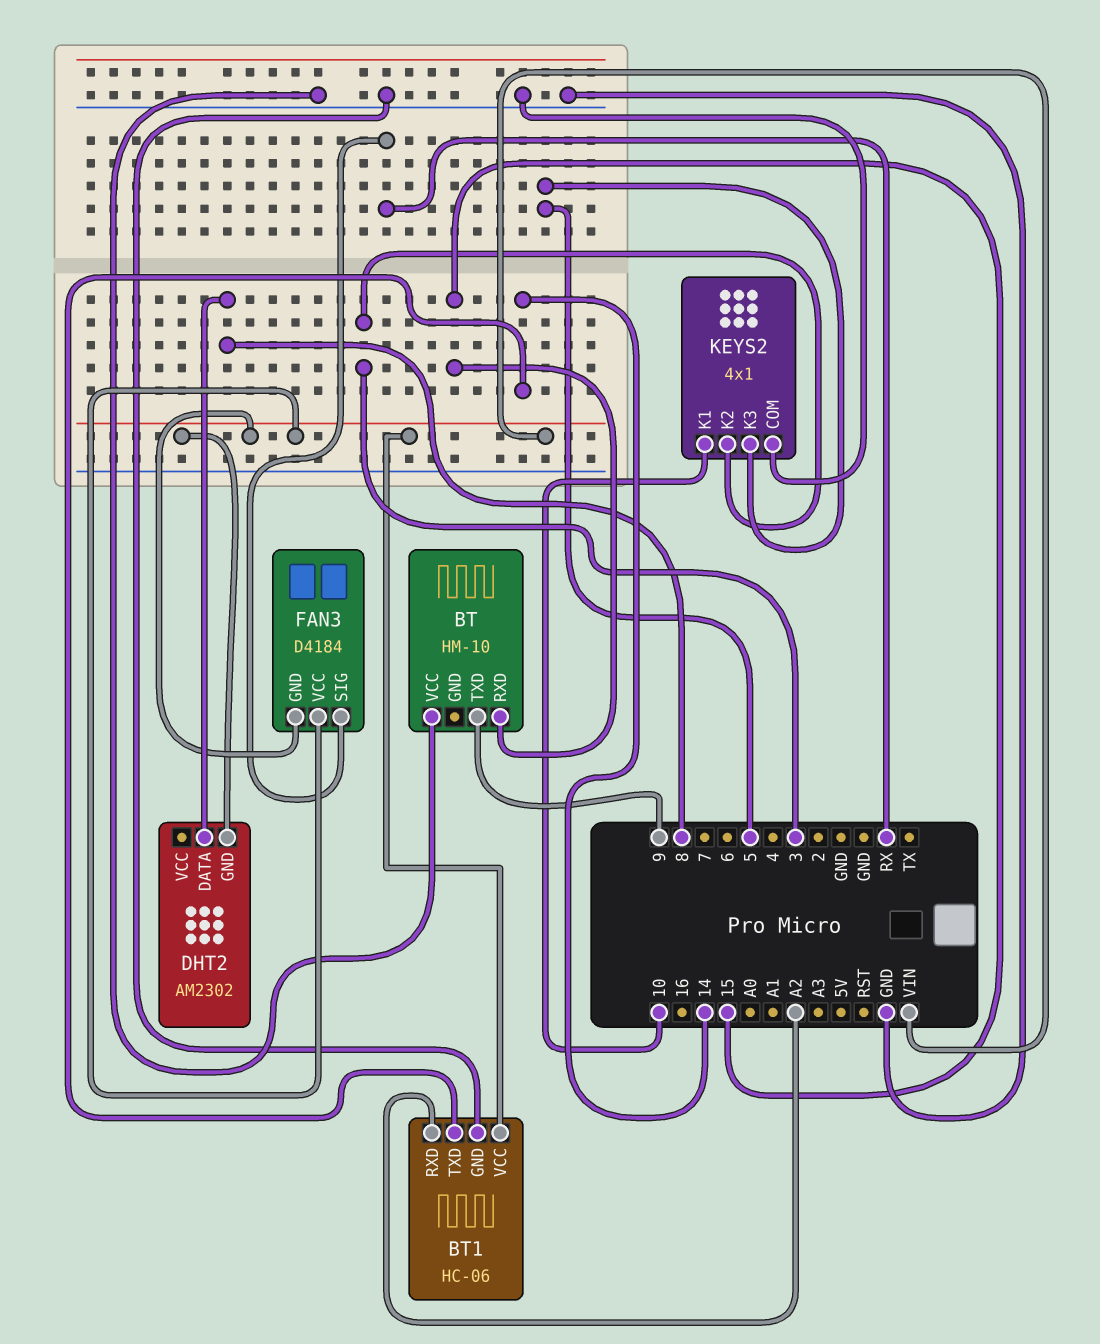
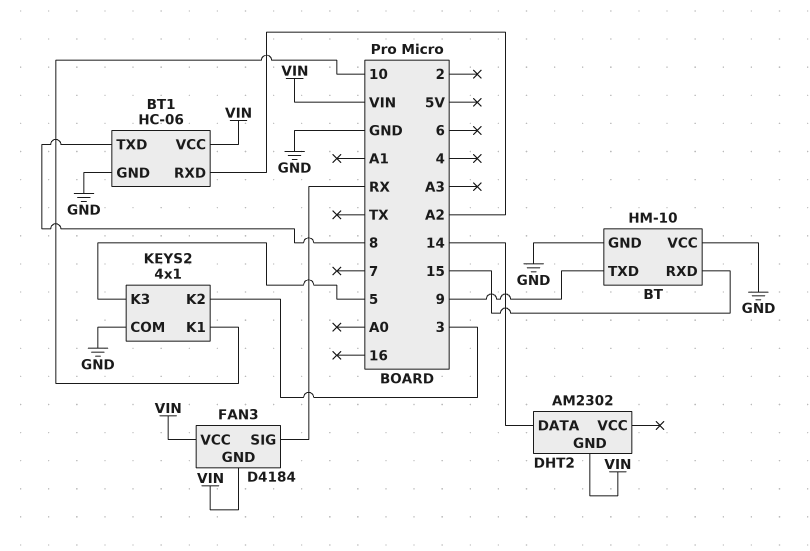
BT pin GND: none -> GND
BT1 pin TXD: 14 -> 8
DHT2 pin DATA: 8 -> 14

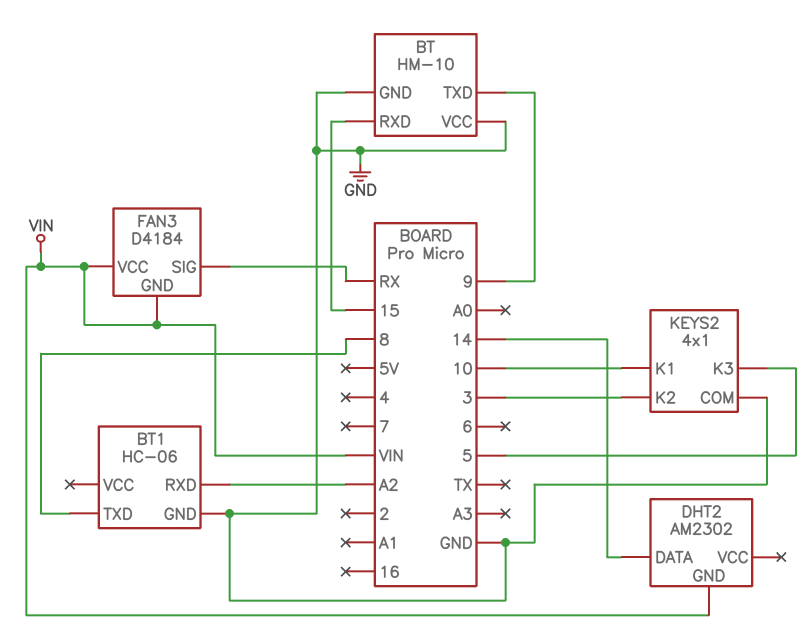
BT1 pin VCC: VIN -> none

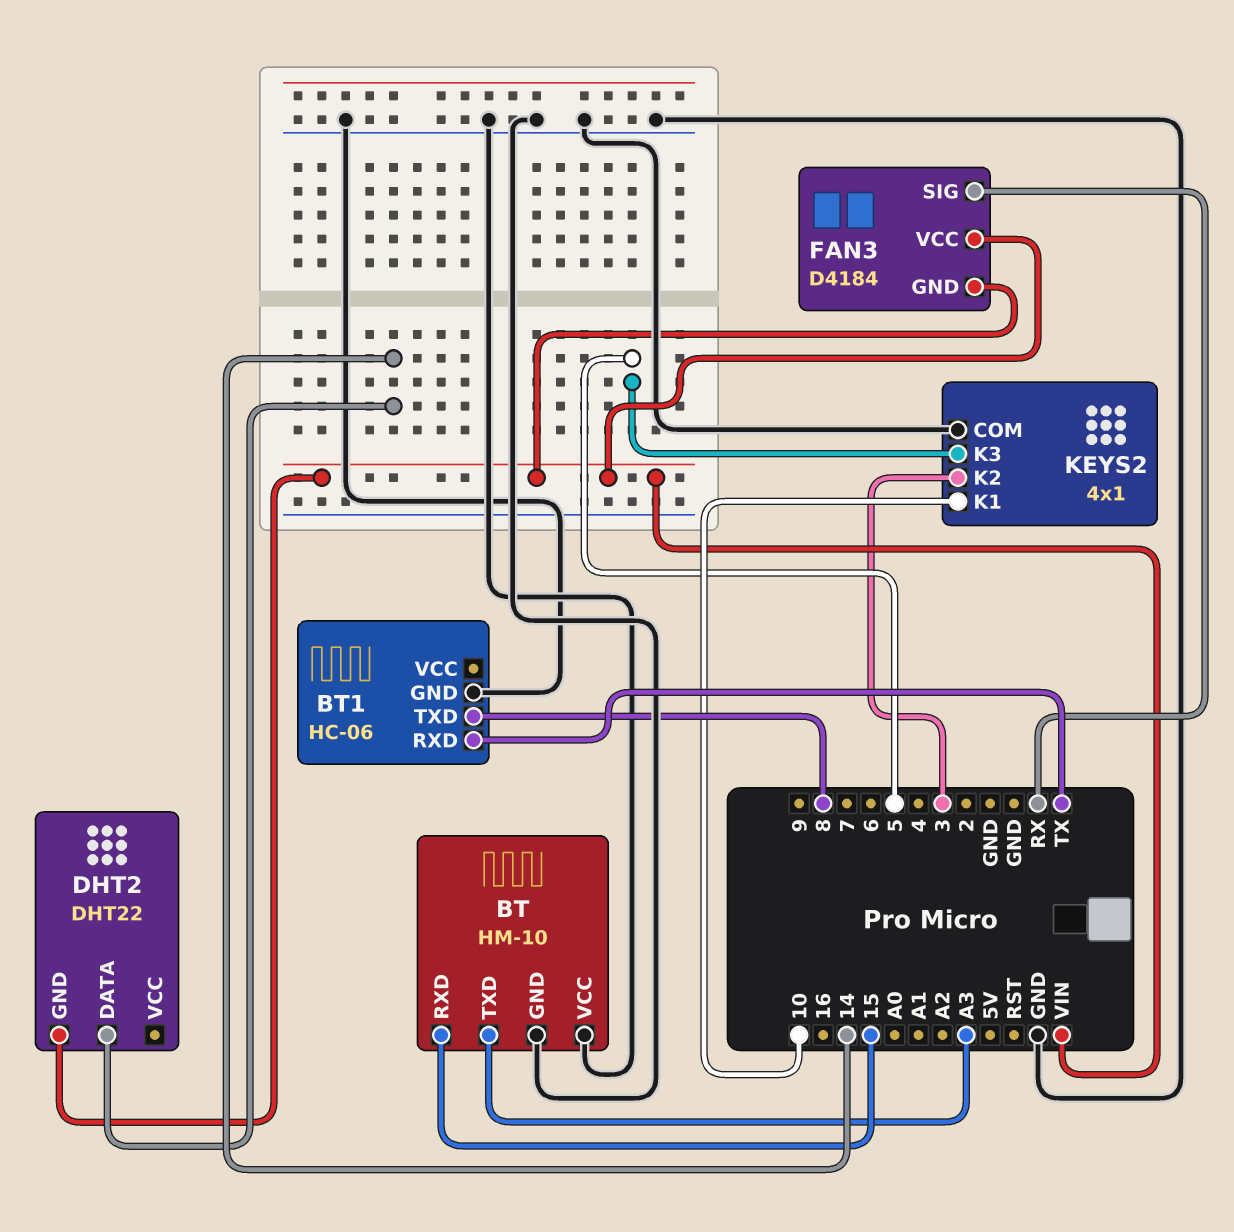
BT pin TXD: 9 -> A3
BT1 pin RXD: A2 -> TX
DHT2: AM2302 -> DHT22

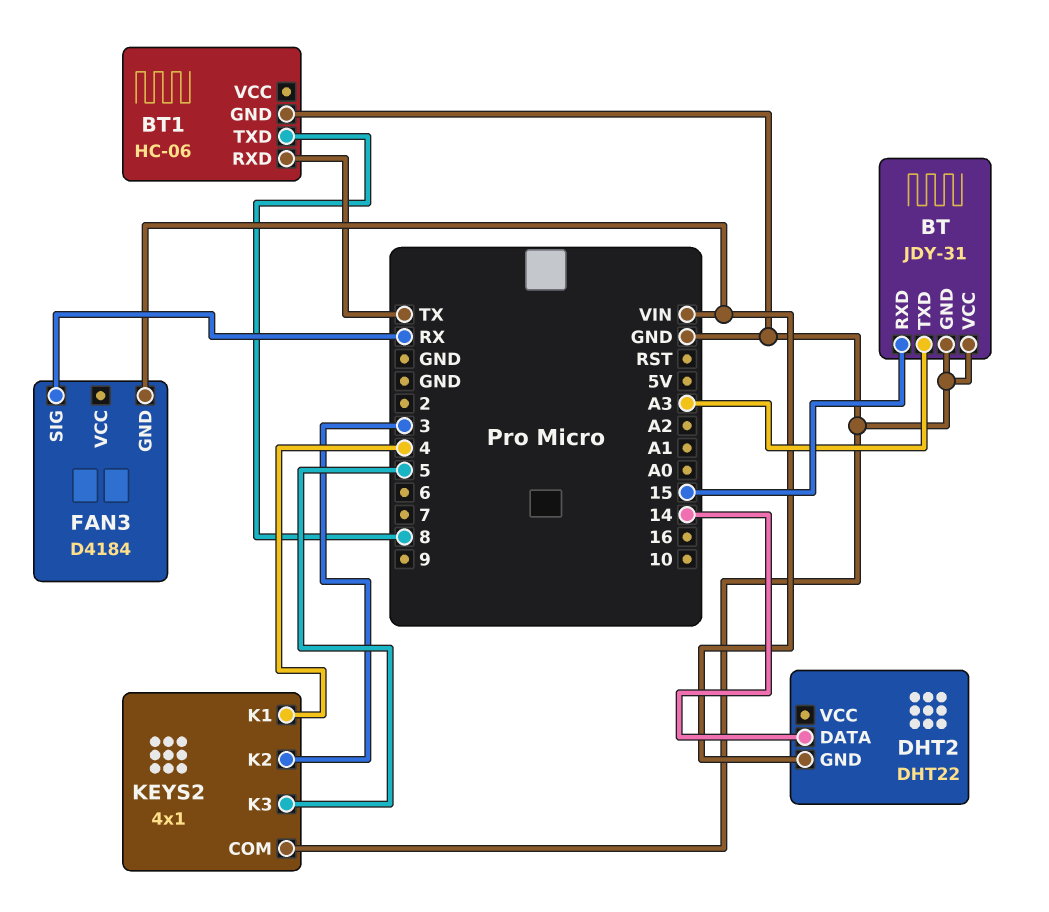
BT: HM-10 -> JDY-31
FAN3 pin VCC: VIN -> none
KEYS2 pin K1: 10 -> 4

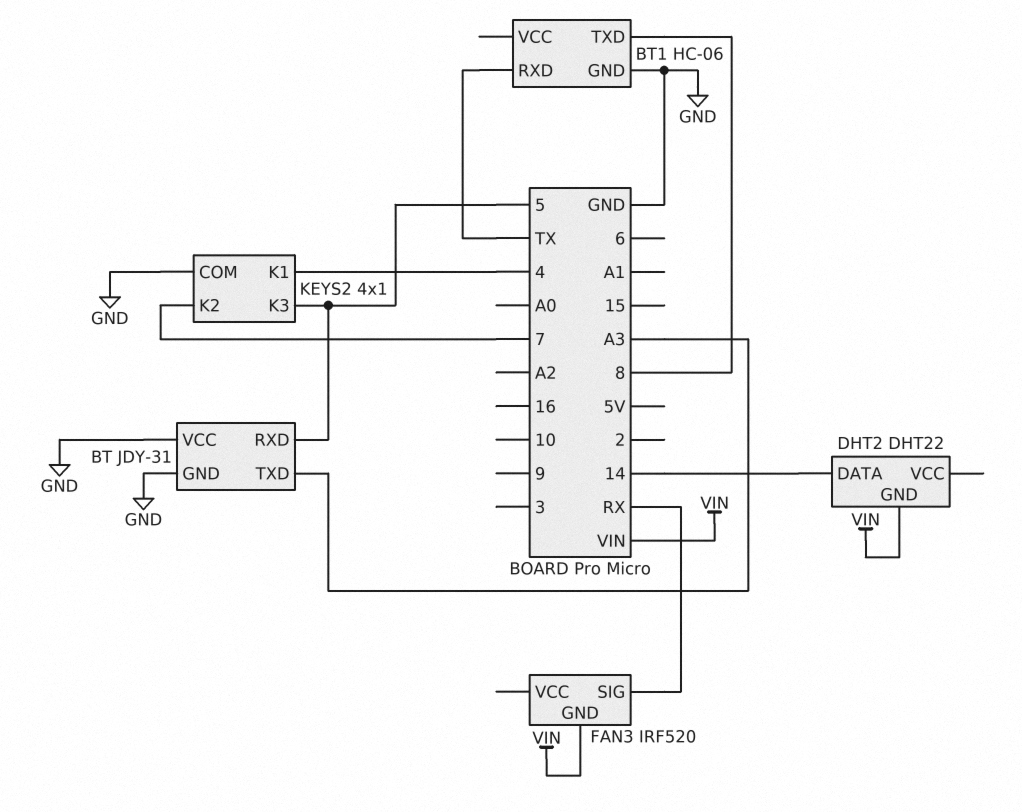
BT pin RXD: 15 -> 5
FAN3: D4184 -> IRF520
KEYS2 pin K2: 3 -> 7

